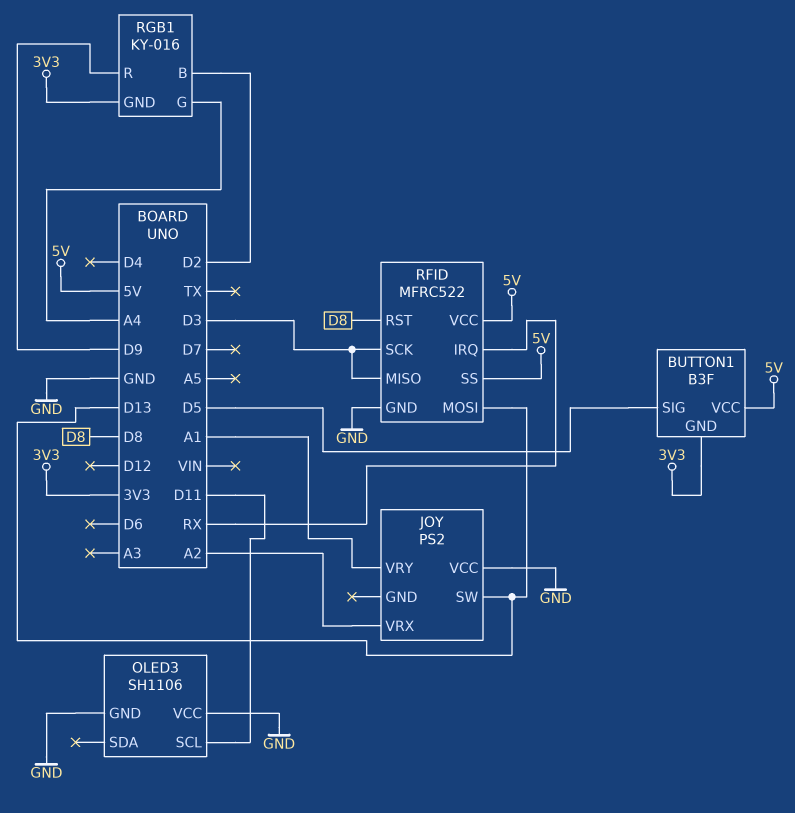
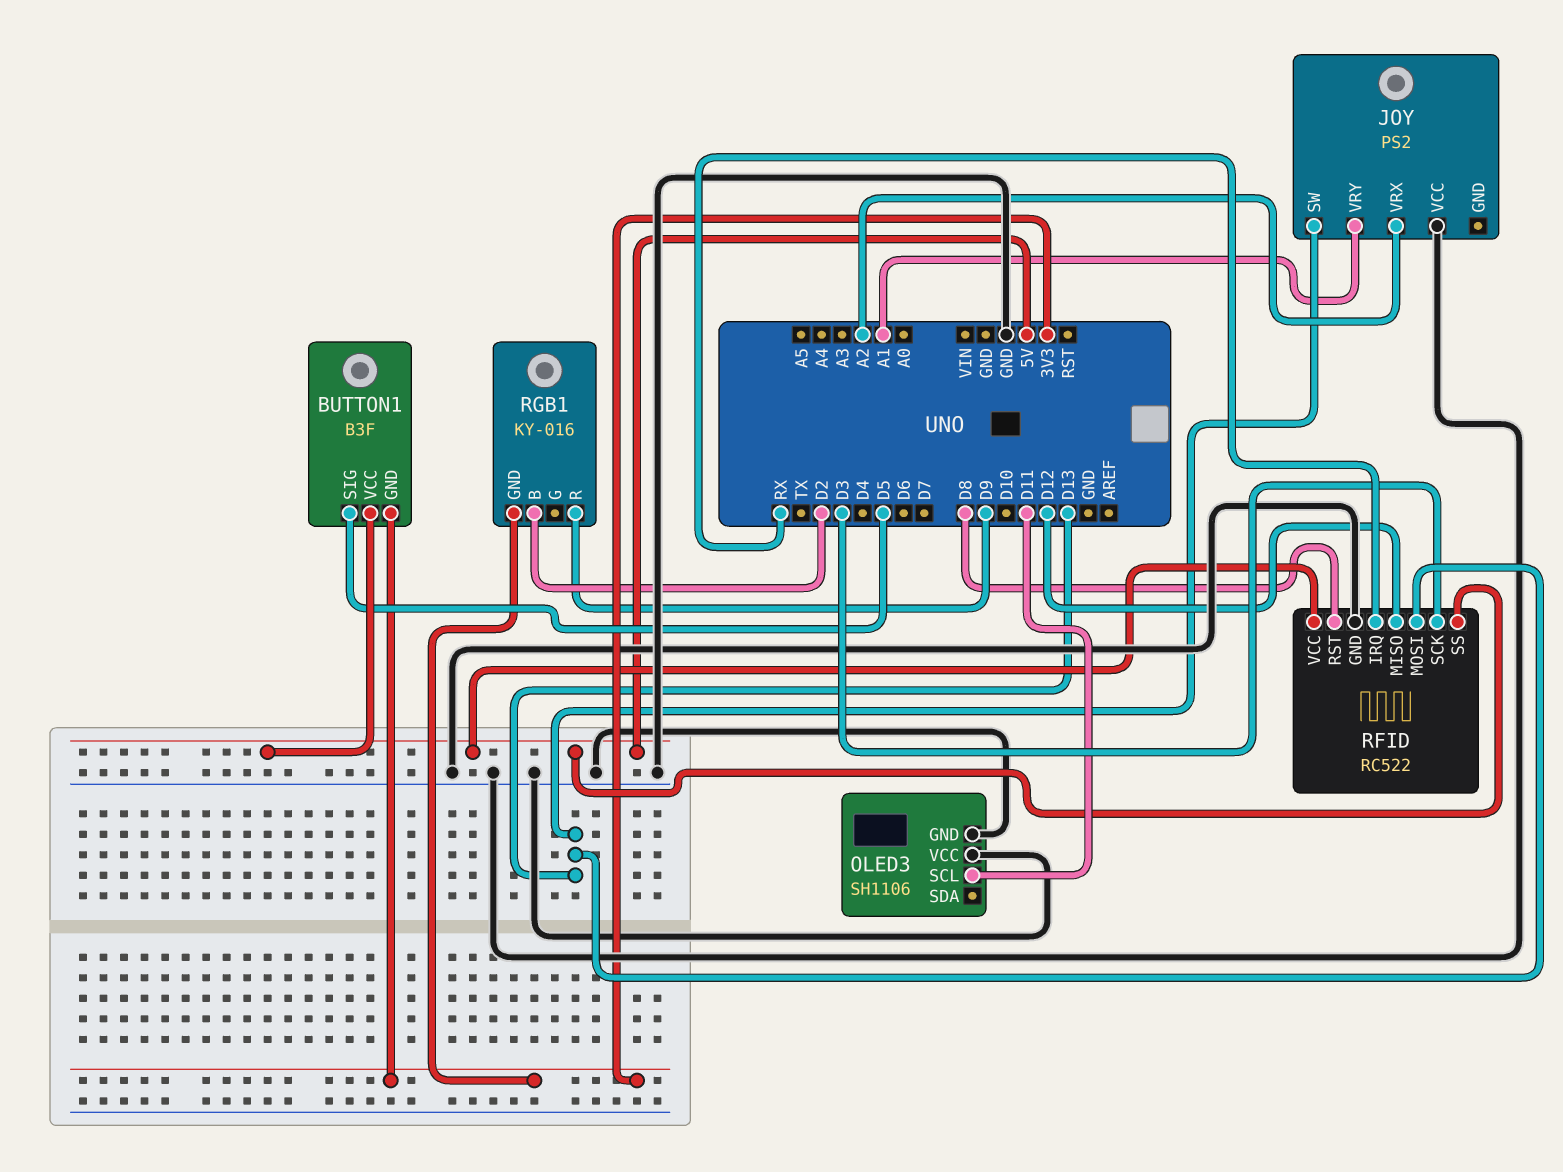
RFID: MFRC522 -> RC522
RFID pin MISO: D3 -> D12
RGB1 pin G: A4 -> none

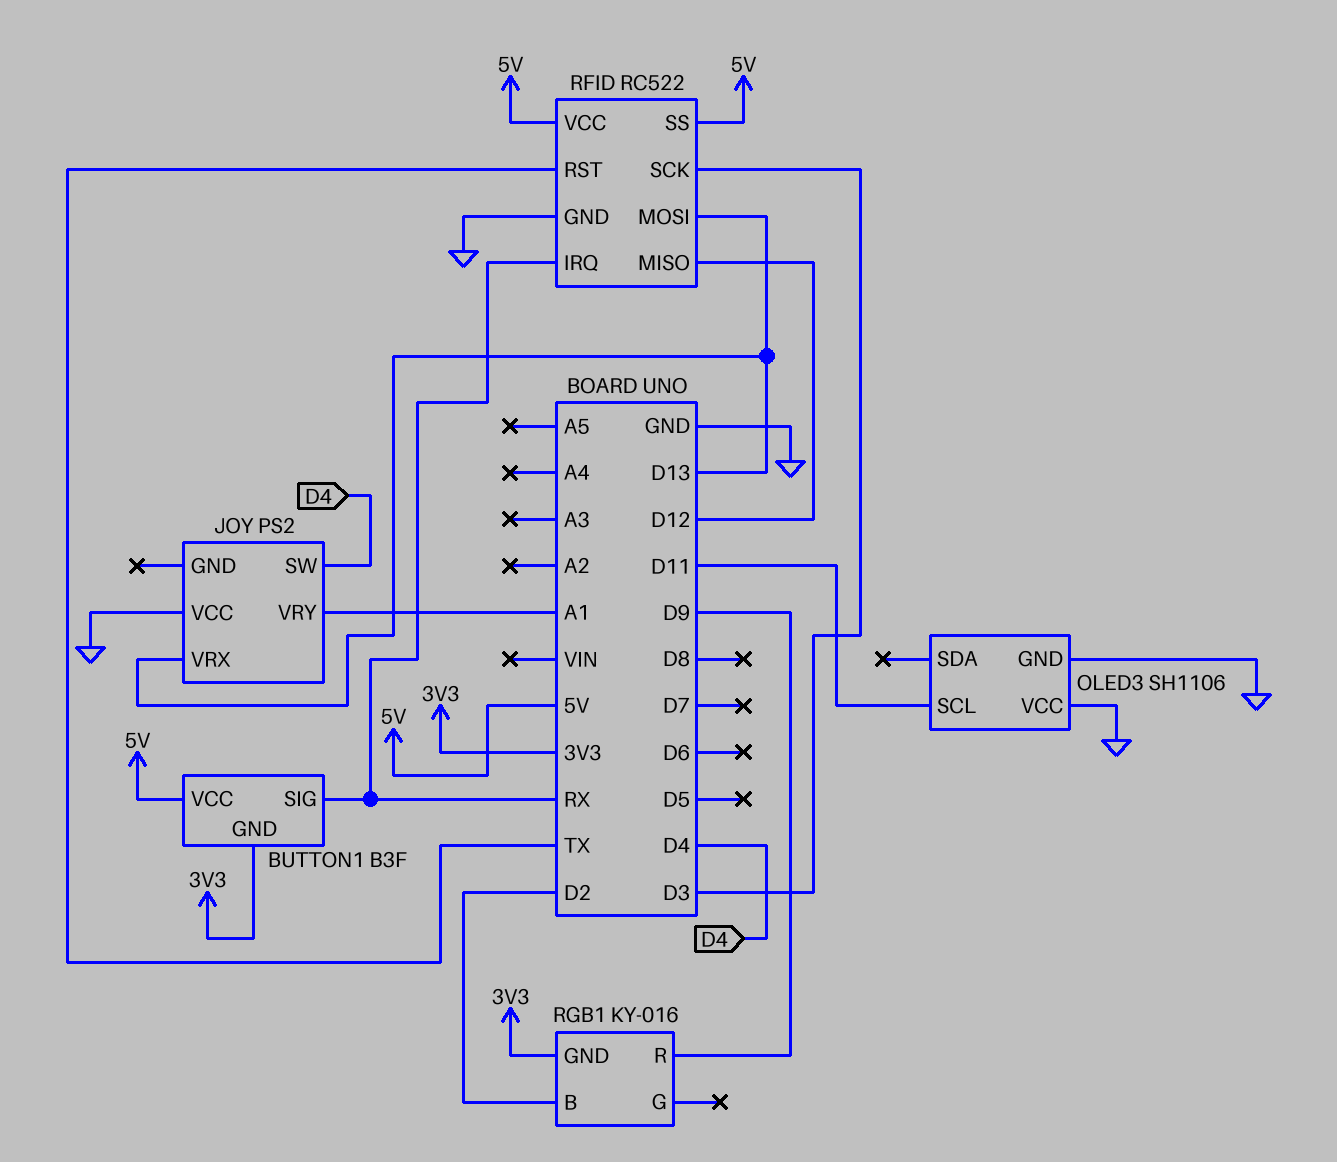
BUTTON1 pin SIG: D5 -> RX
JOY pin SW: D13 -> D4
JOY pin VRX: A2 -> D13
RFID pin RST: D8 -> TX

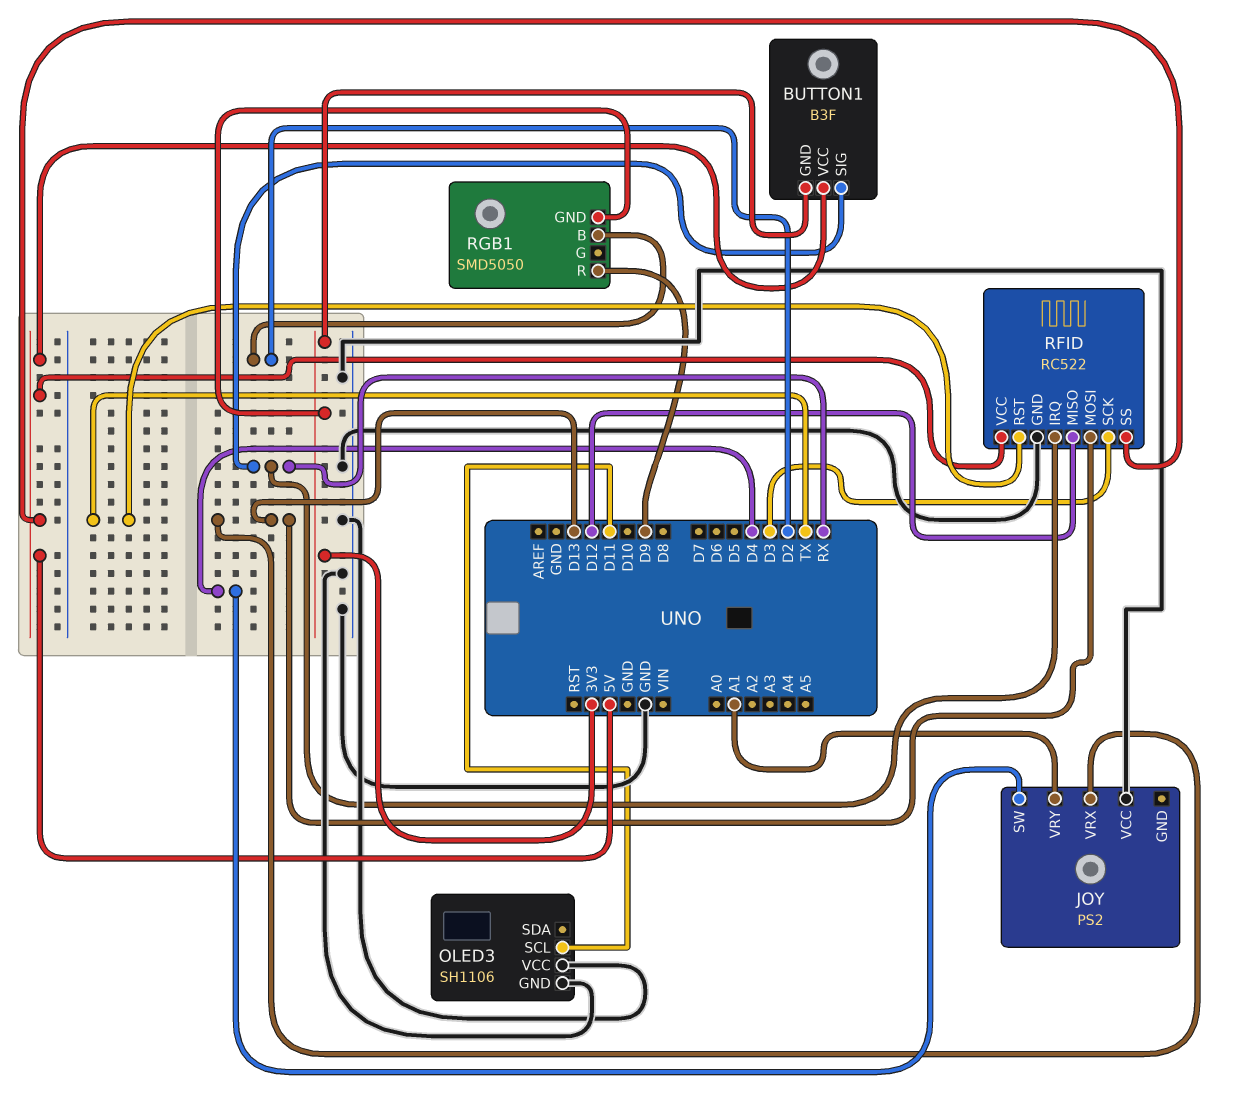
RGB1: KY-016 -> SMD5050

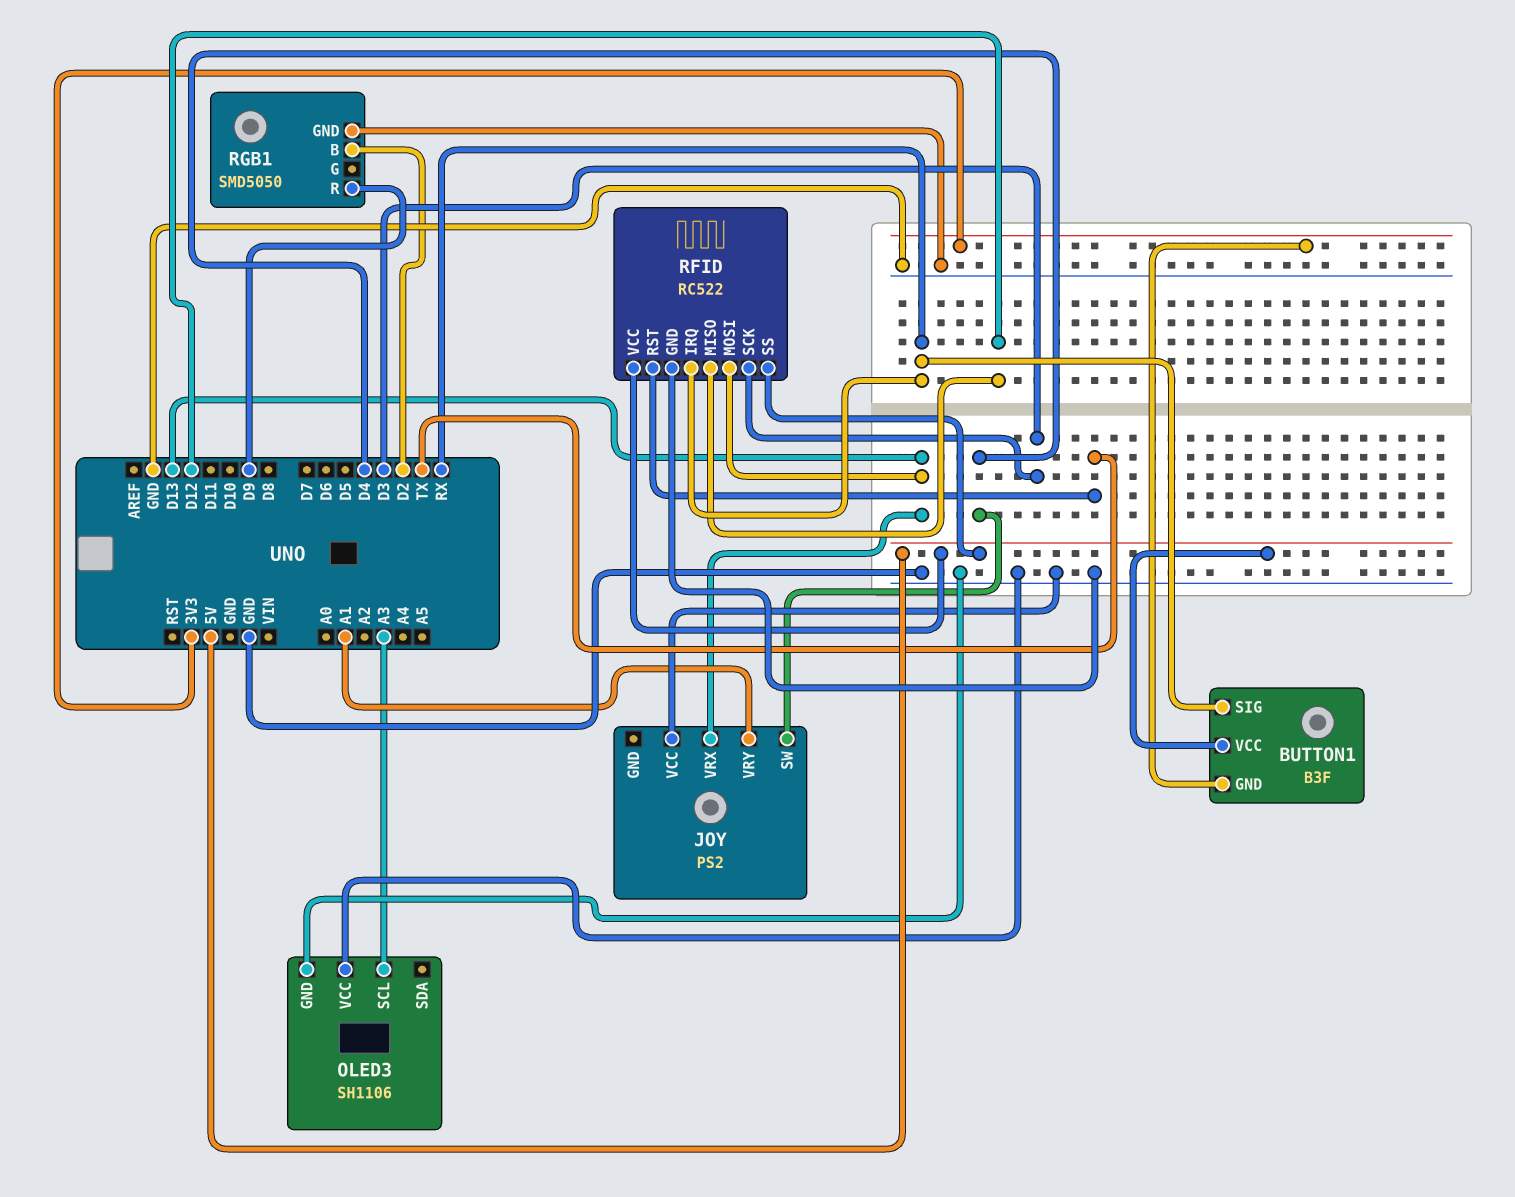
OLED3 pin SCL: D11 -> A3
RGB1 pin GND: 3V3 -> GND

